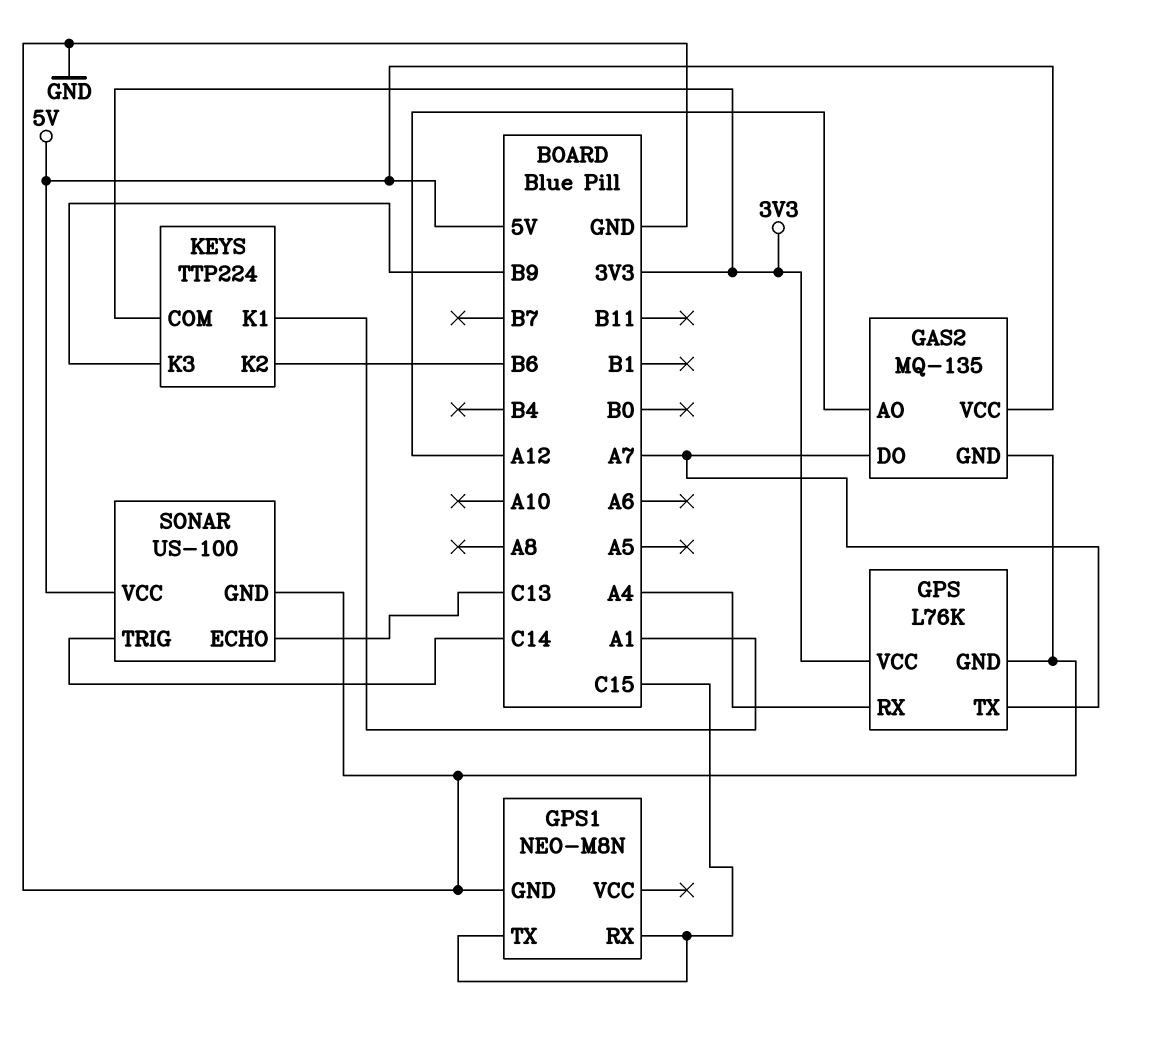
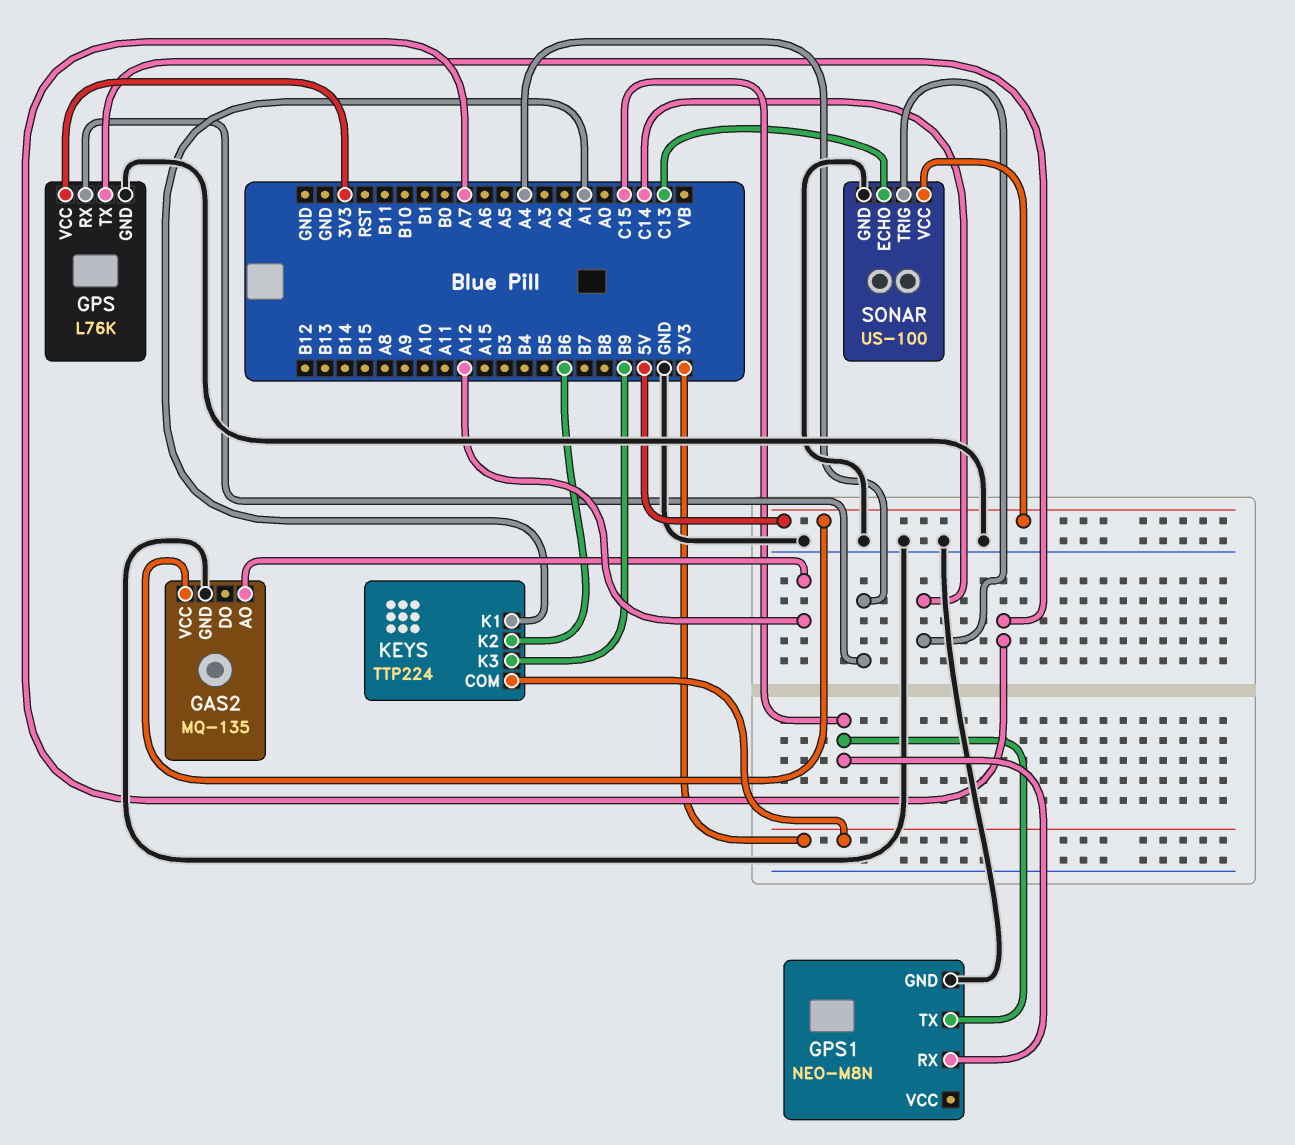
GAS2 pin DO: A7 -> none

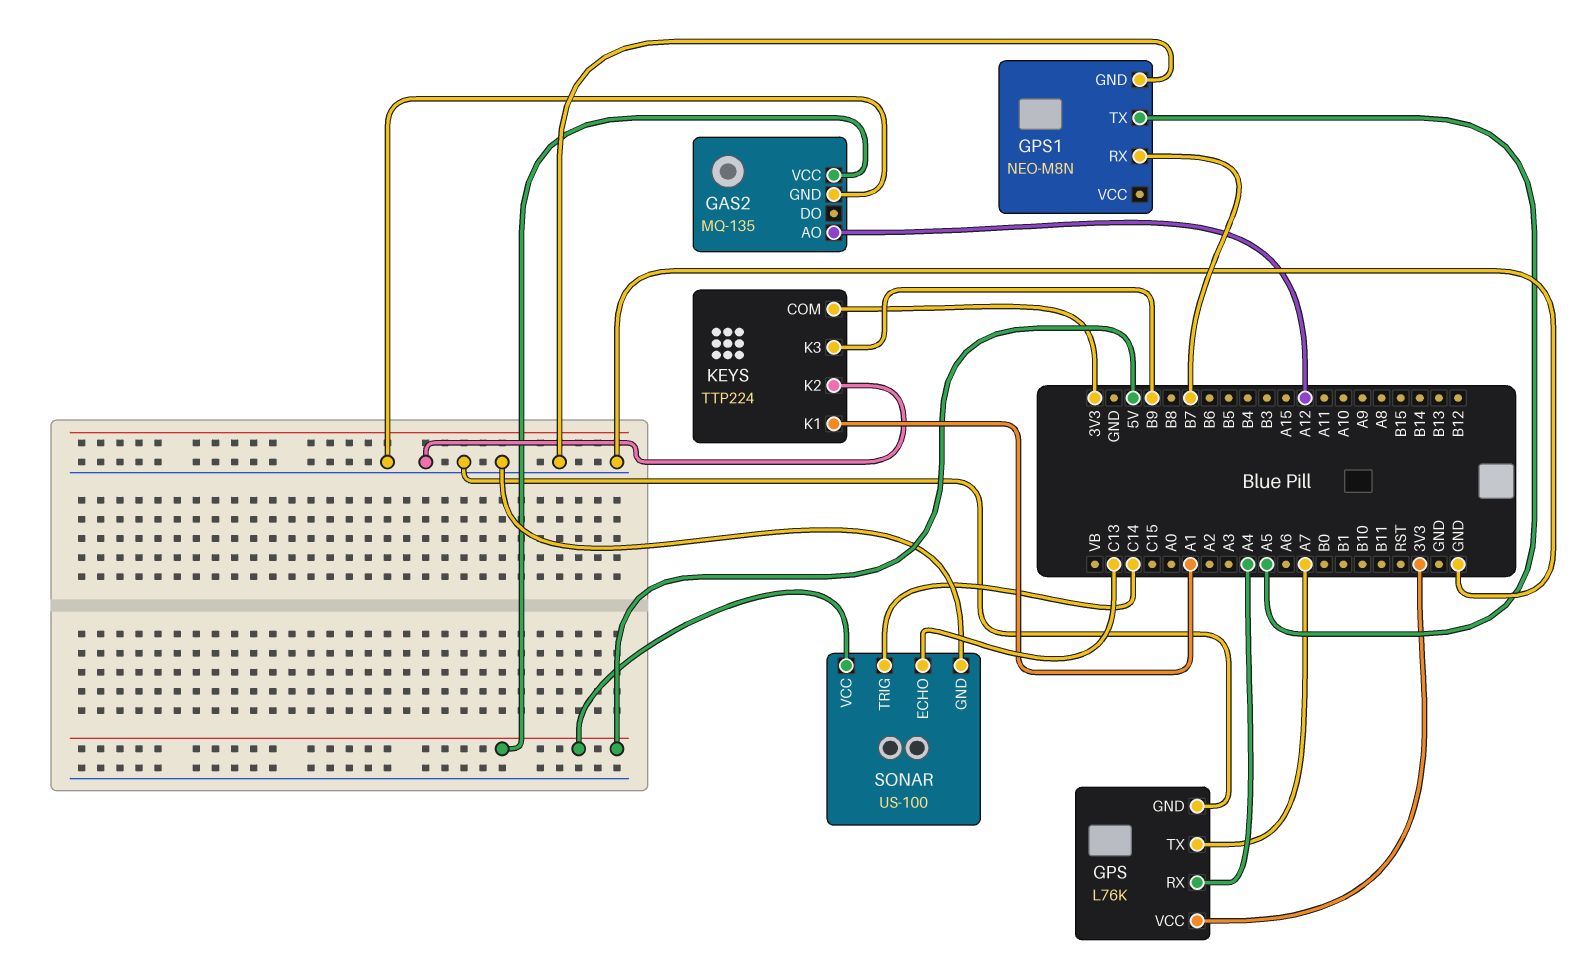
GPS1 pin RX: C15 -> B7
GPS1 pin TX: C15 -> A5
KEYS pin K2: B6 -> GND

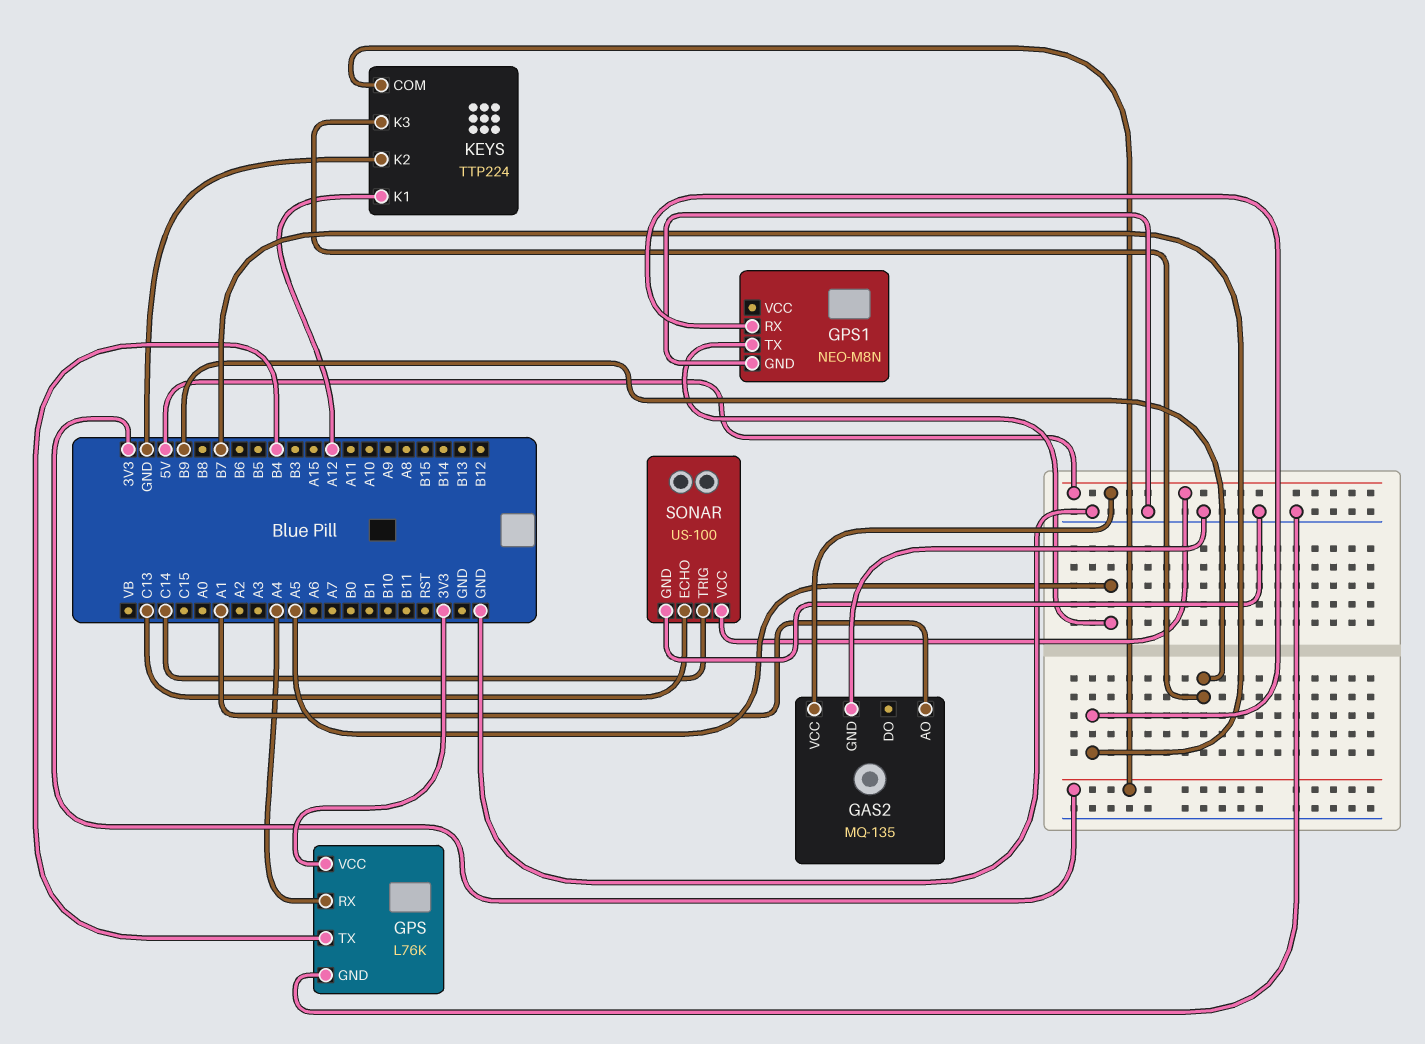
GAS2 pin AO: A12 -> A1
GPS pin TX: A7 -> B4
KEYS pin K1: A1 -> A12

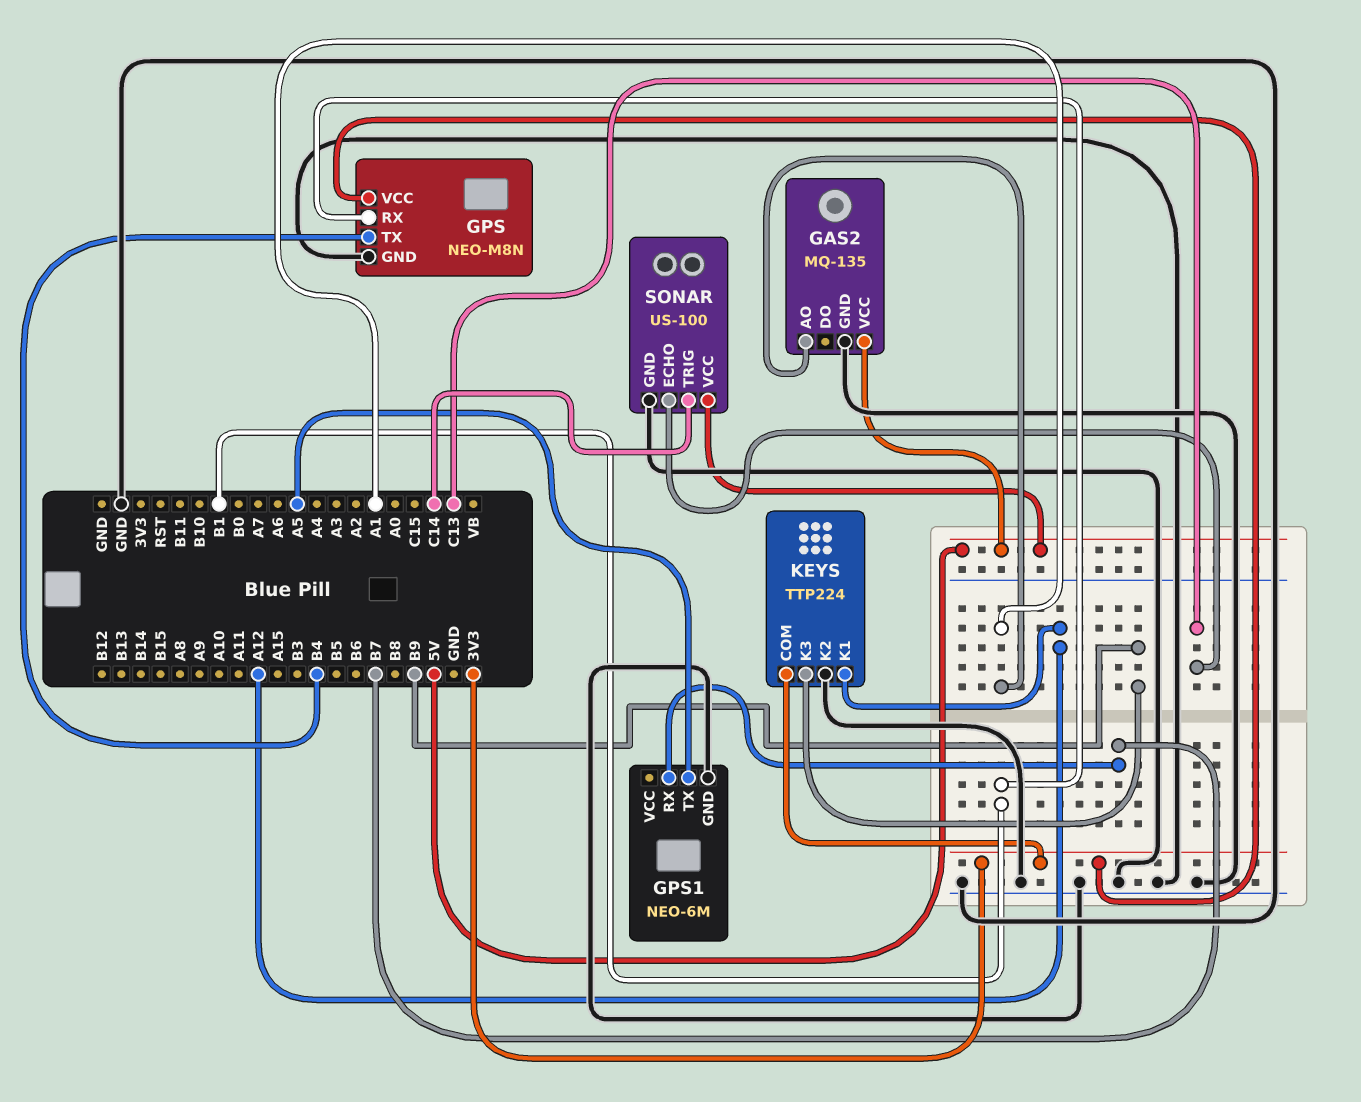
GPS: L76K -> NEO-M8N
GPS pin RX: A4 -> B1
GPS1: NEO-M8N -> NEO-6M

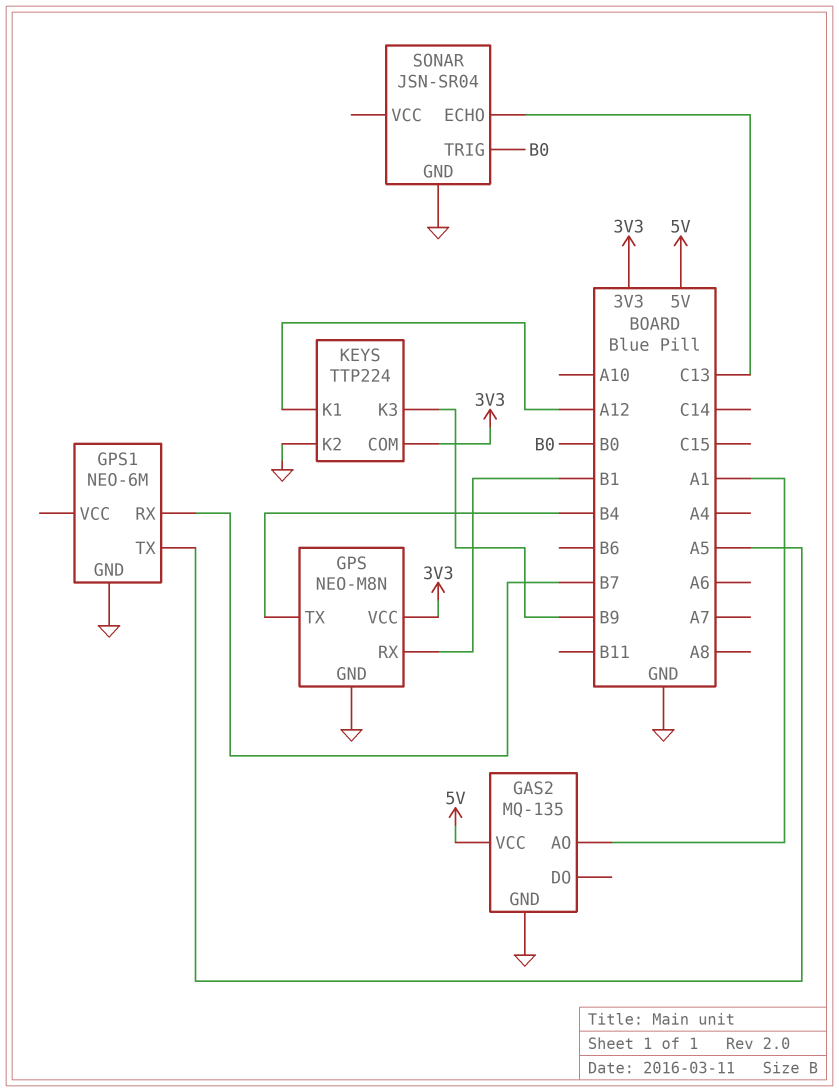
SONAR: US-100 -> JSN-SR04
SONAR pin TRIG: C14 -> B0
SONAR pin VCC: 5V -> none

